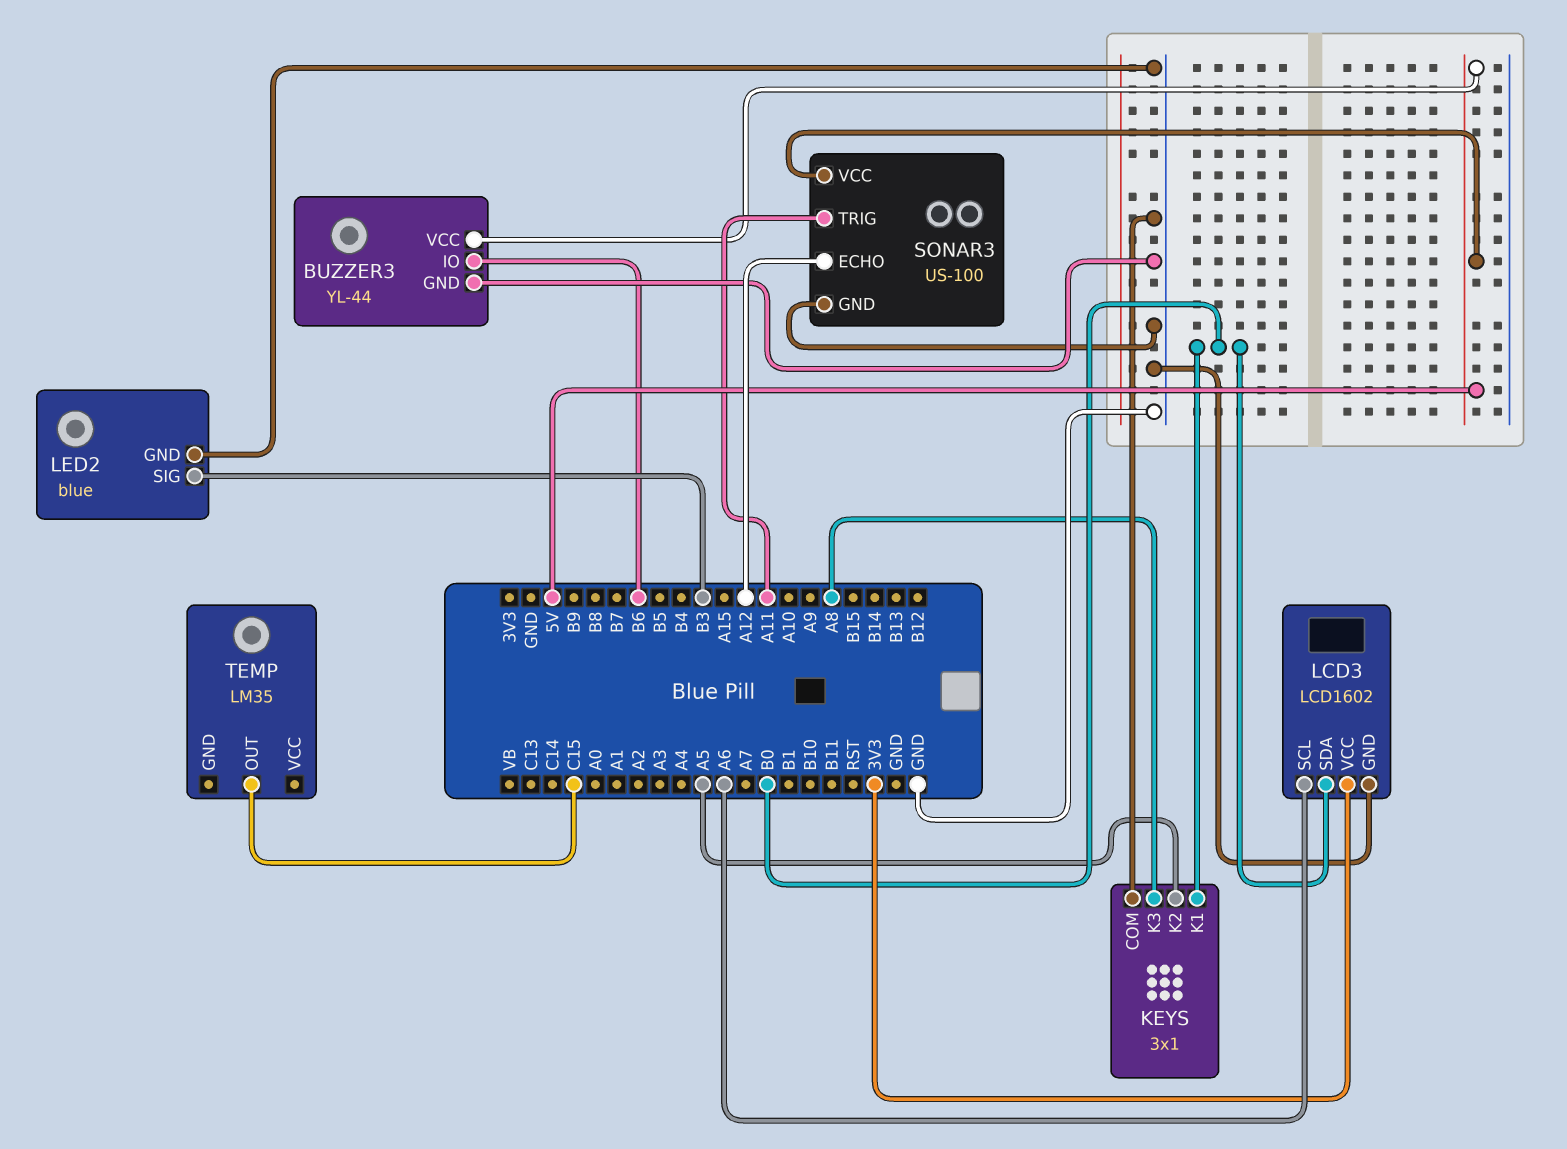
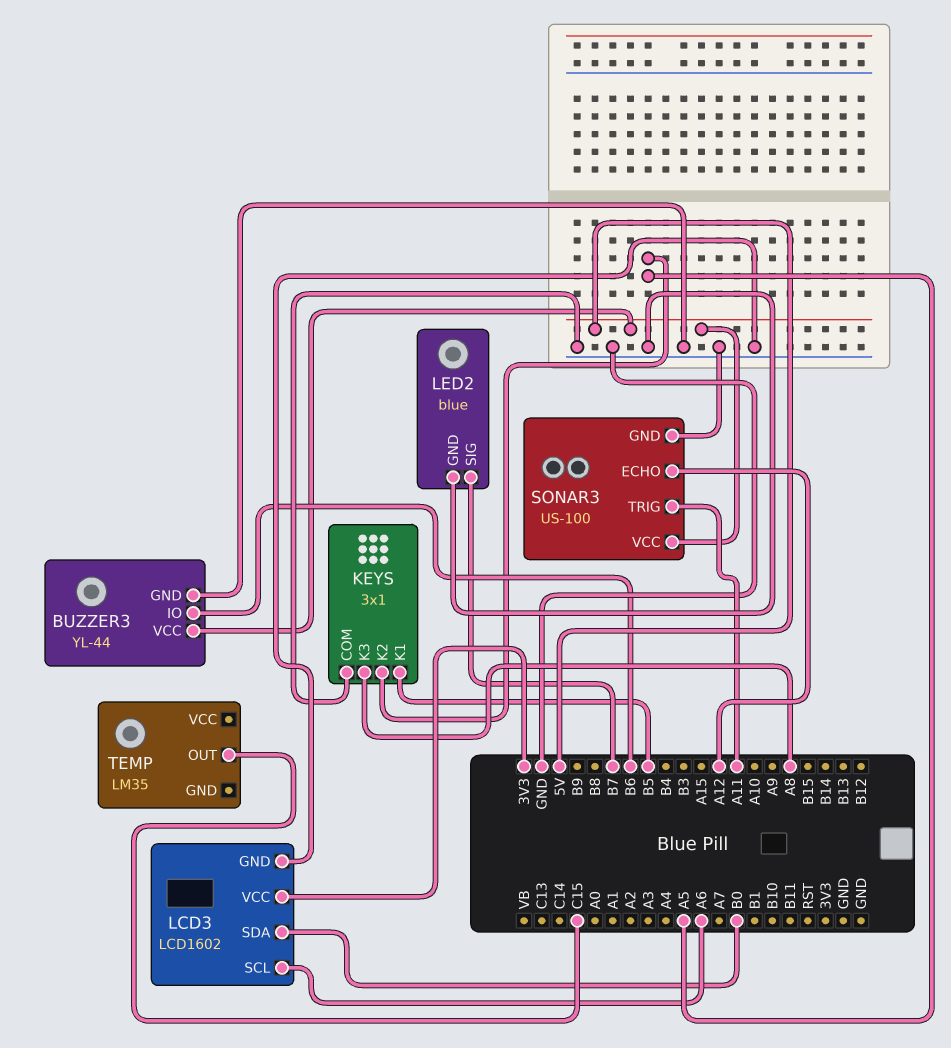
KEYS pin K1: B0 -> B5
LED2 pin SIG: B3 -> B7

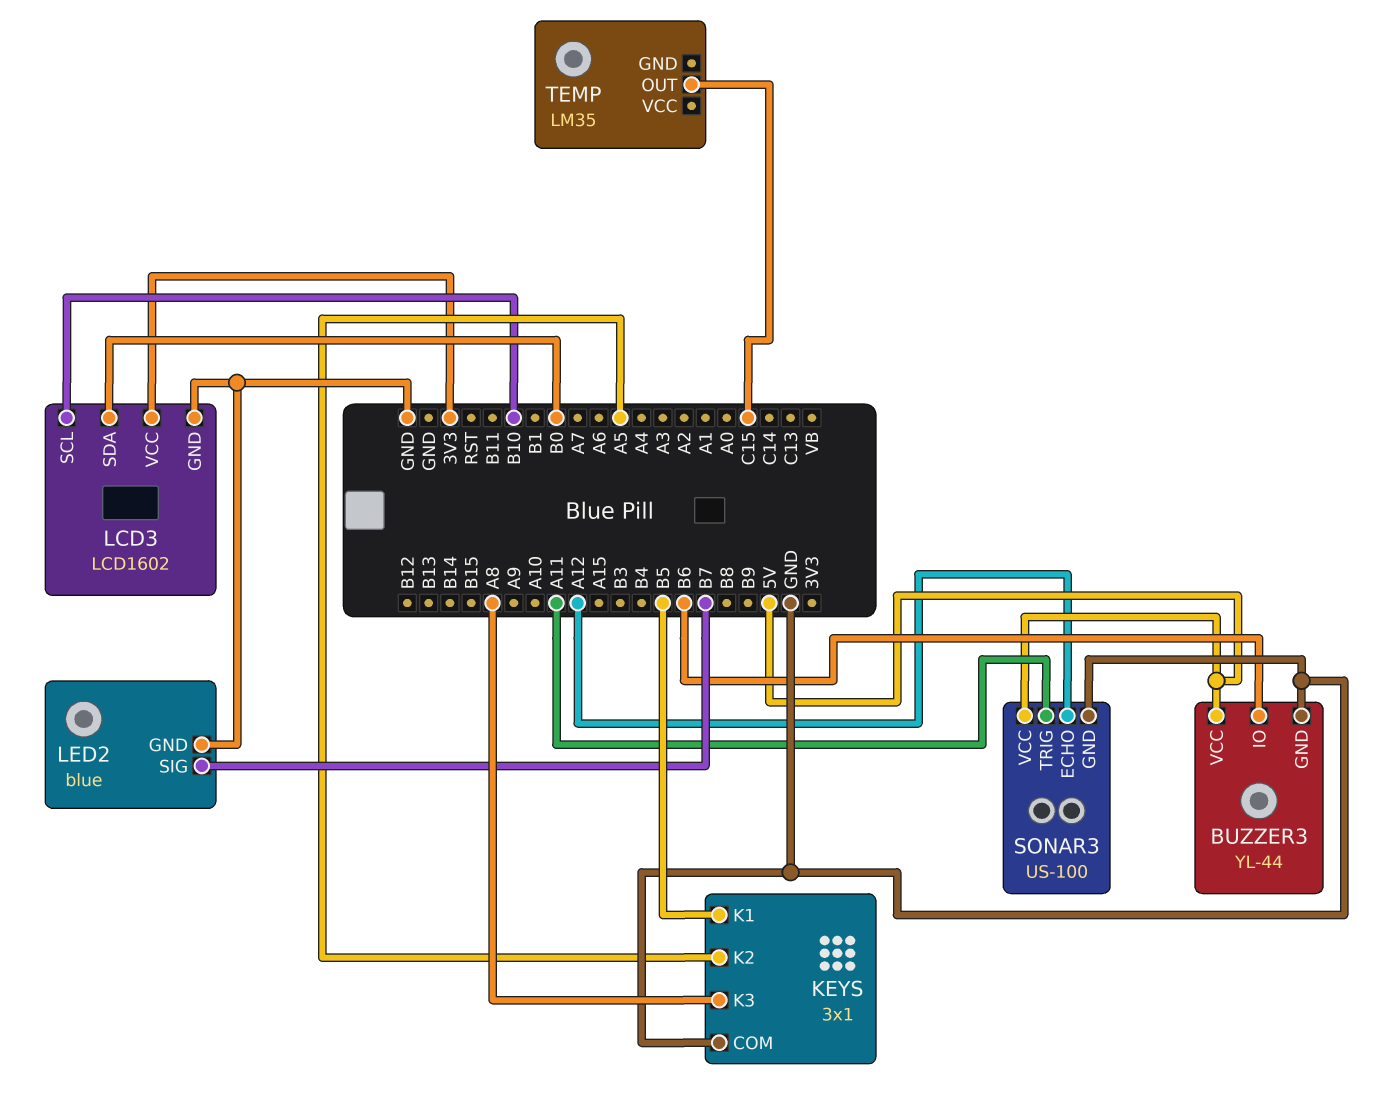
LCD3 pin SCL: A6 -> B10

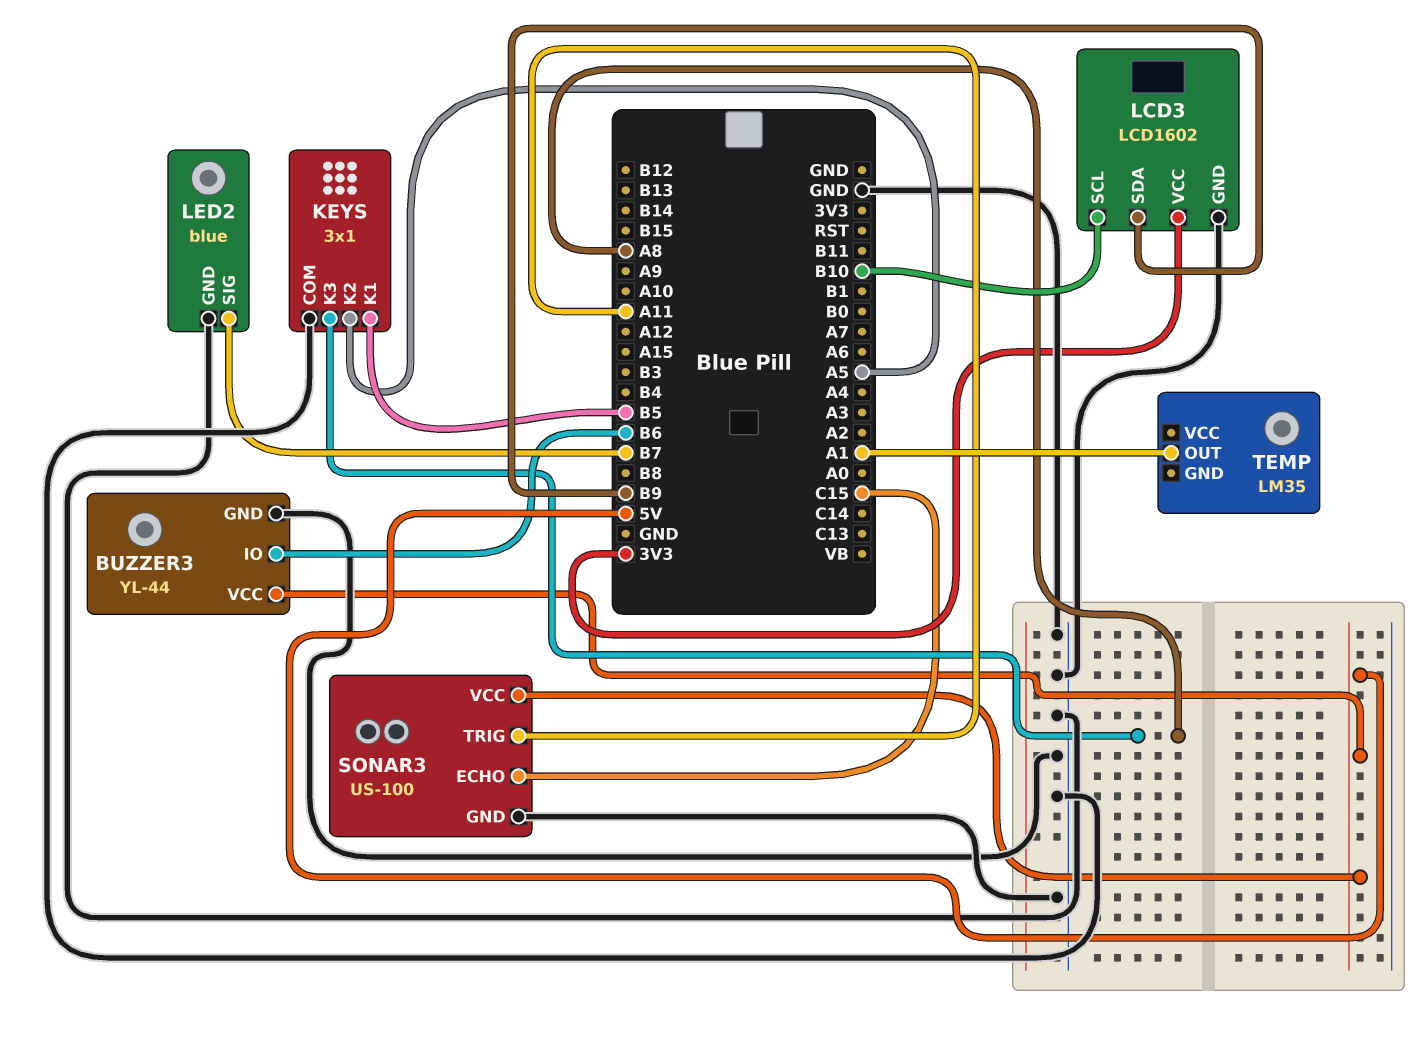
LCD3 pin SDA: B0 -> B9
SONAR3 pin ECHO: A12 -> C15
TEMP pin OUT: C15 -> A1

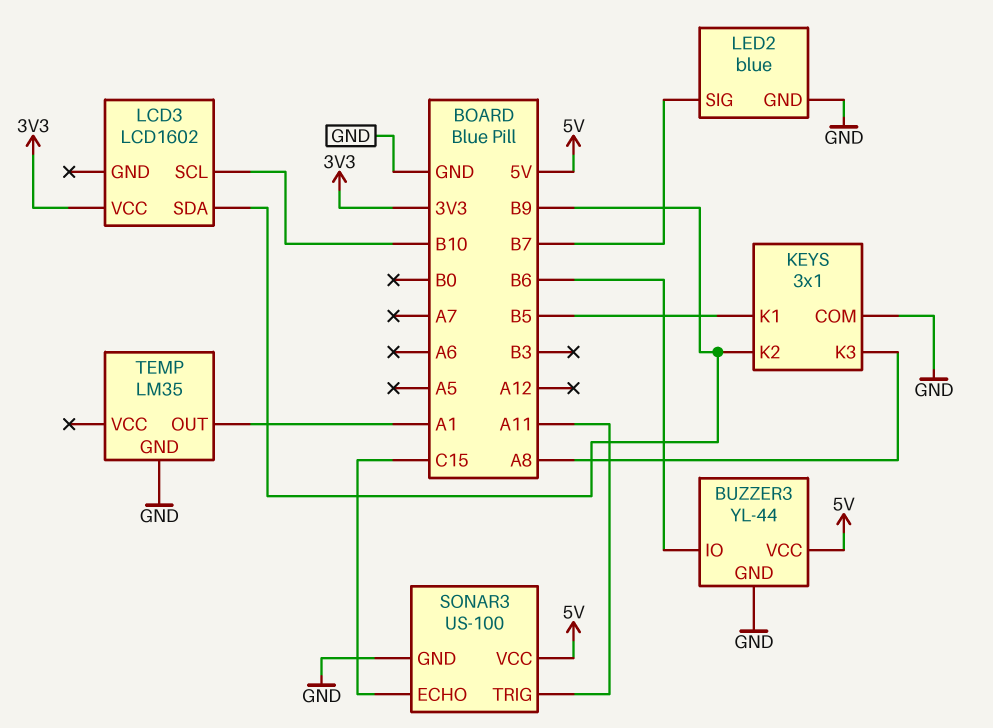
KEYS pin K2: A5 -> B9
LCD3 pin GND: GND -> none
TEMP pin GND: none -> GND

